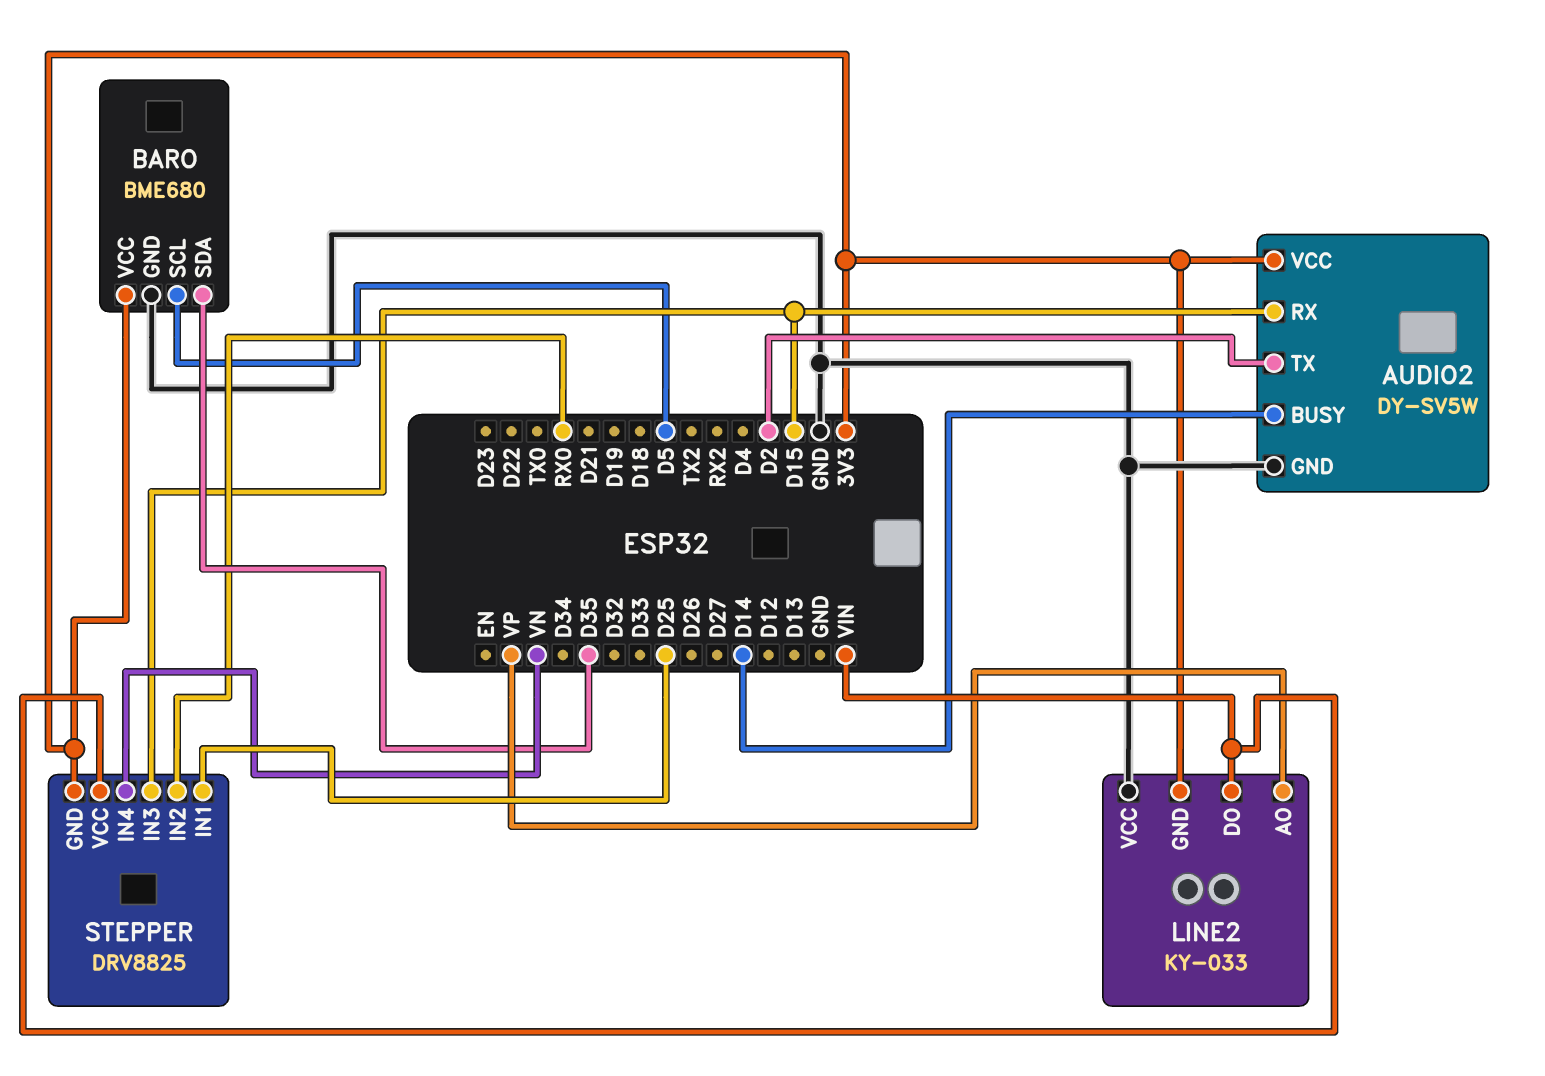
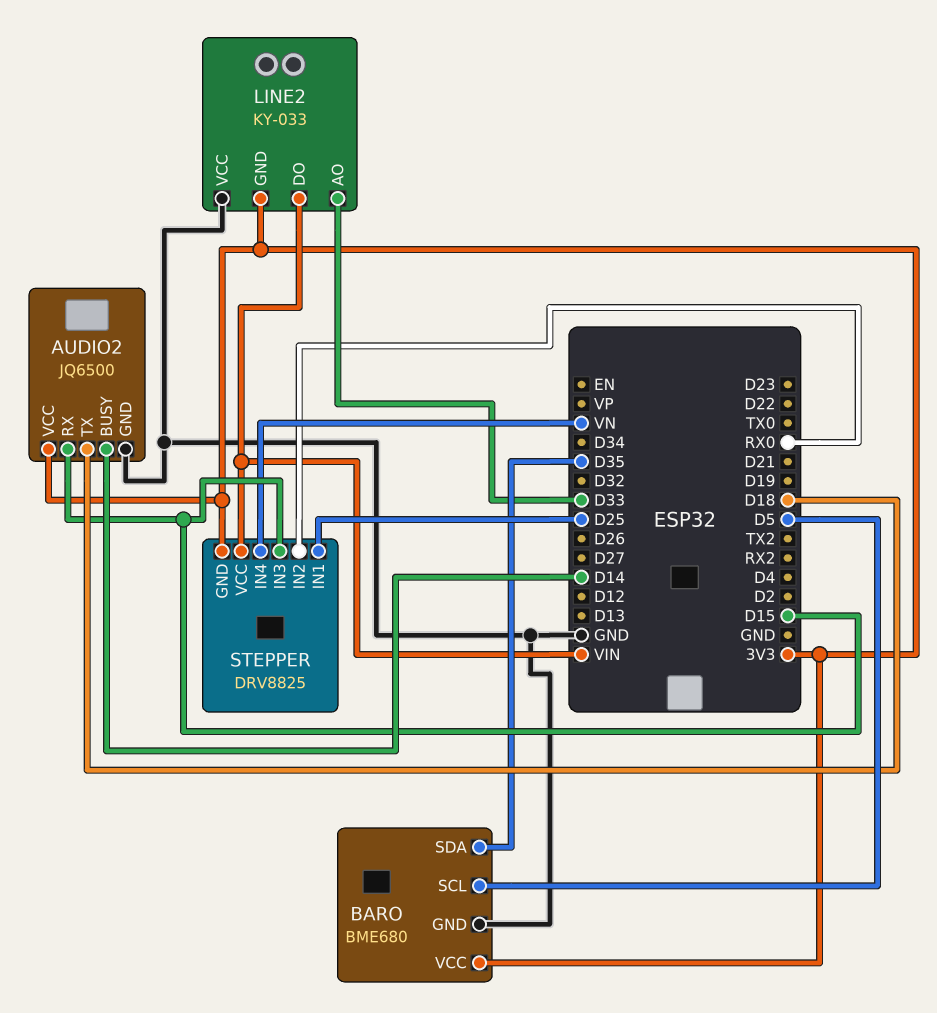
AUDIO2: DY-SV5W -> JQ6500
AUDIO2 pin TX: D2 -> D18
LINE2 pin AO: VP -> D33

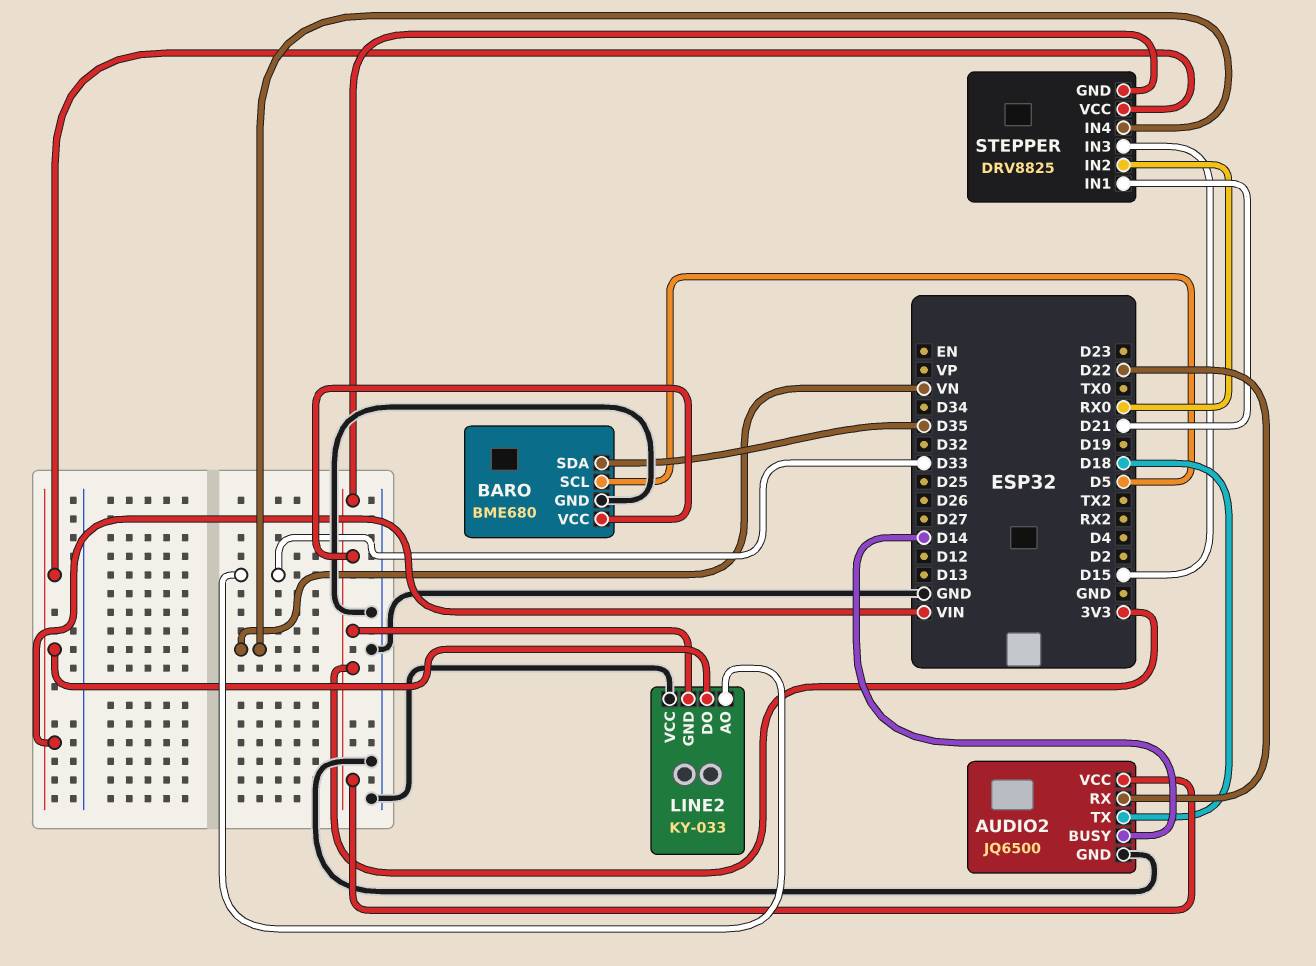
AUDIO2 pin RX: D15 -> D22
STEPPER pin IN1: D25 -> D21

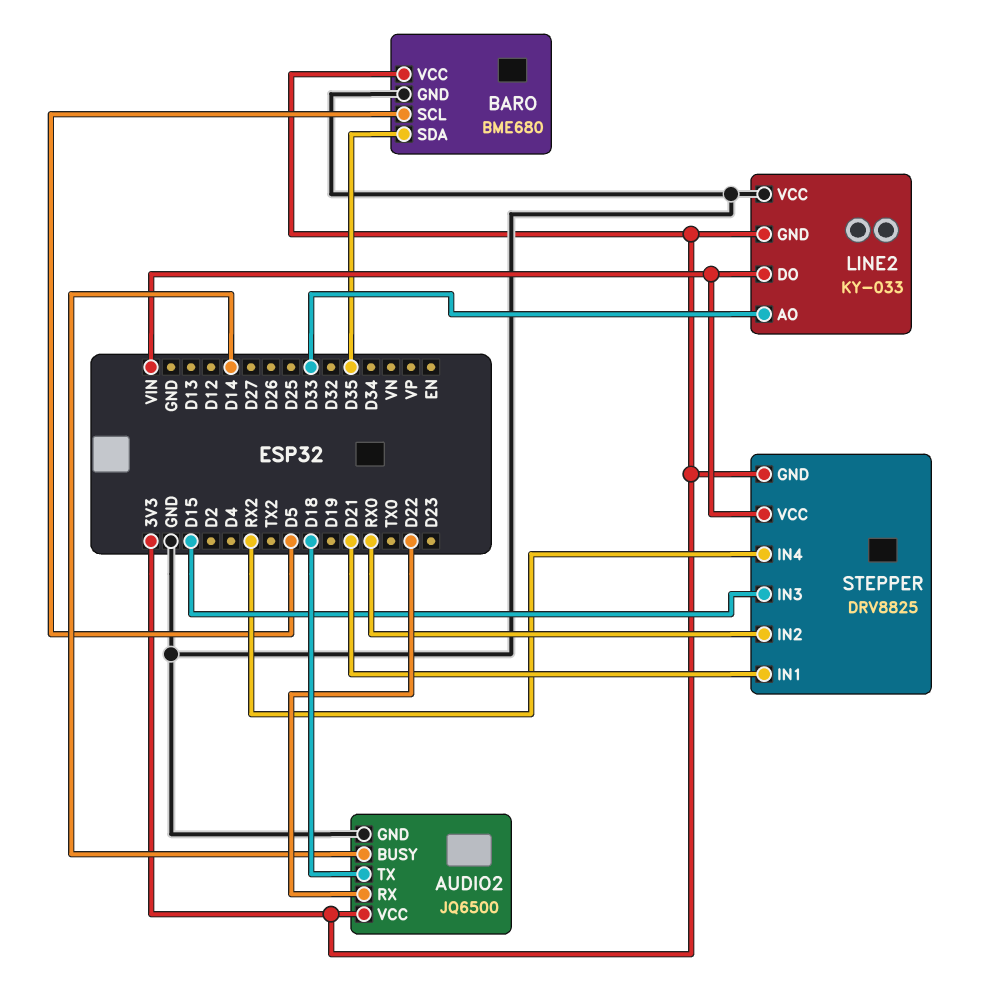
STEPPER pin IN4: VN -> RX2

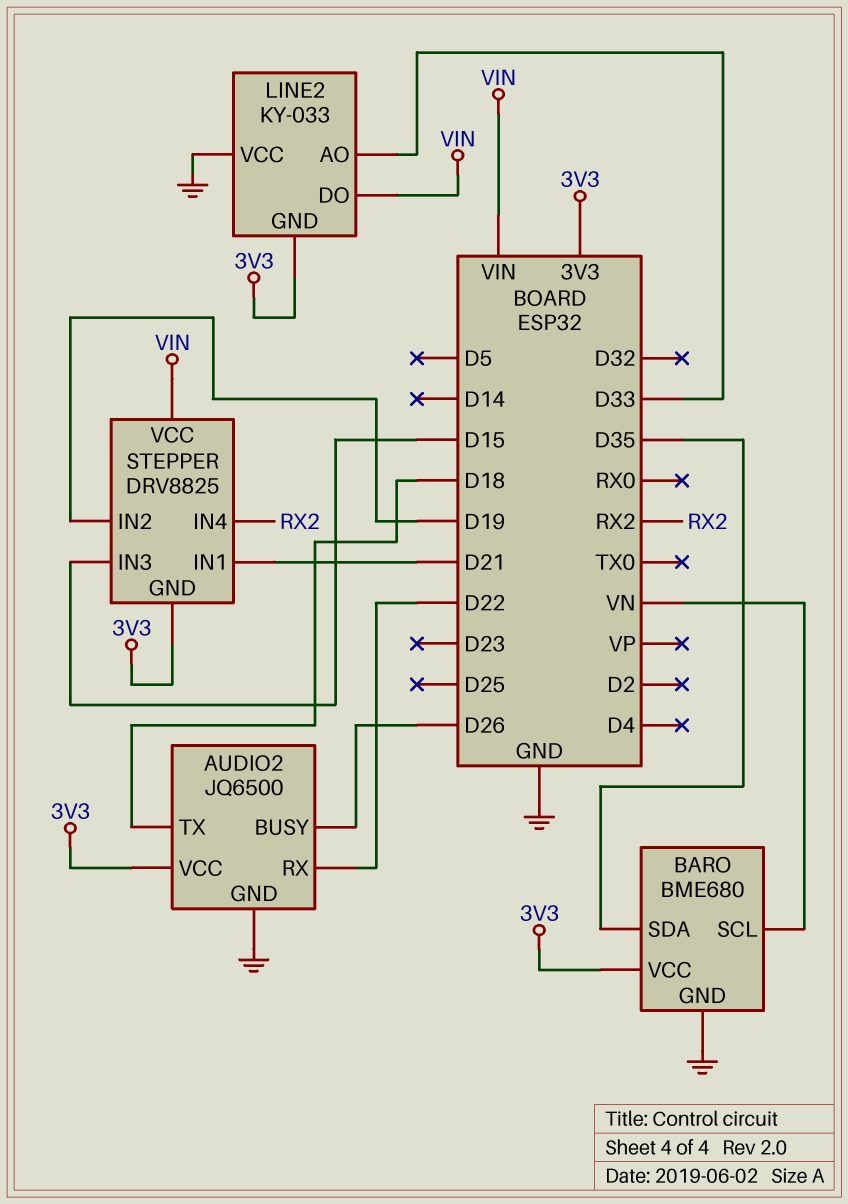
AUDIO2 pin BUSY: D14 -> D26
BARO pin SCL: D5 -> VN
STEPPER pin IN2: RX0 -> D19

